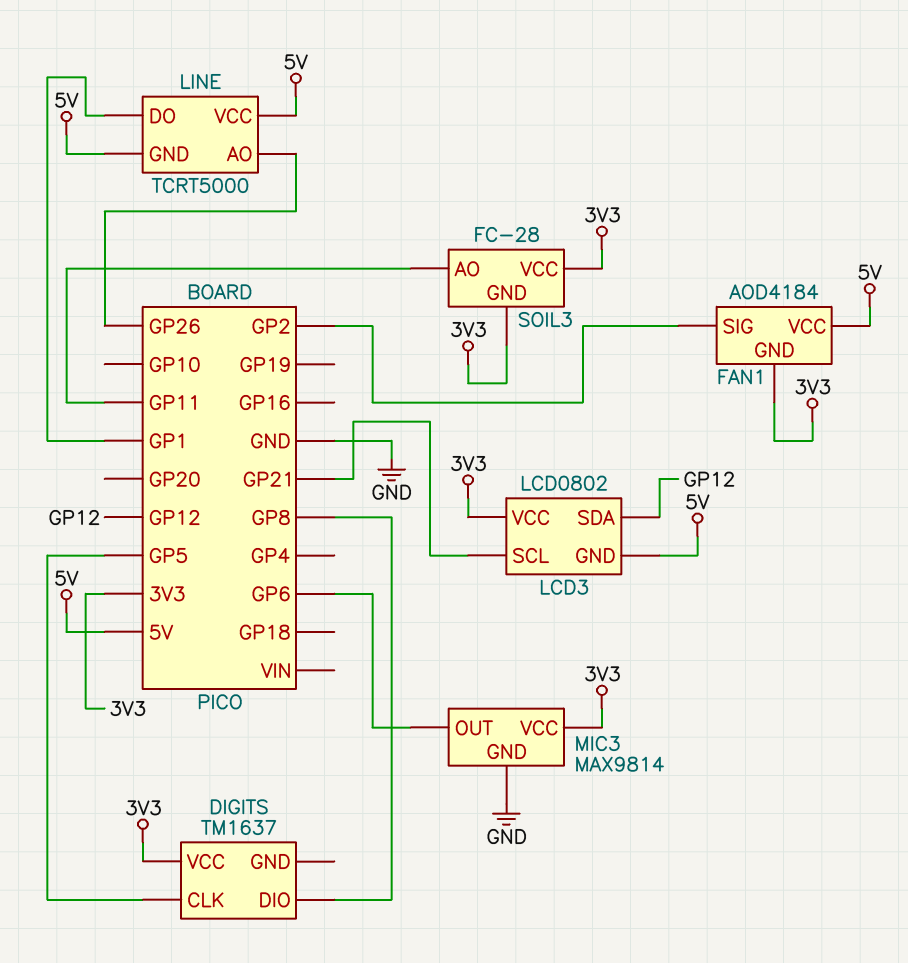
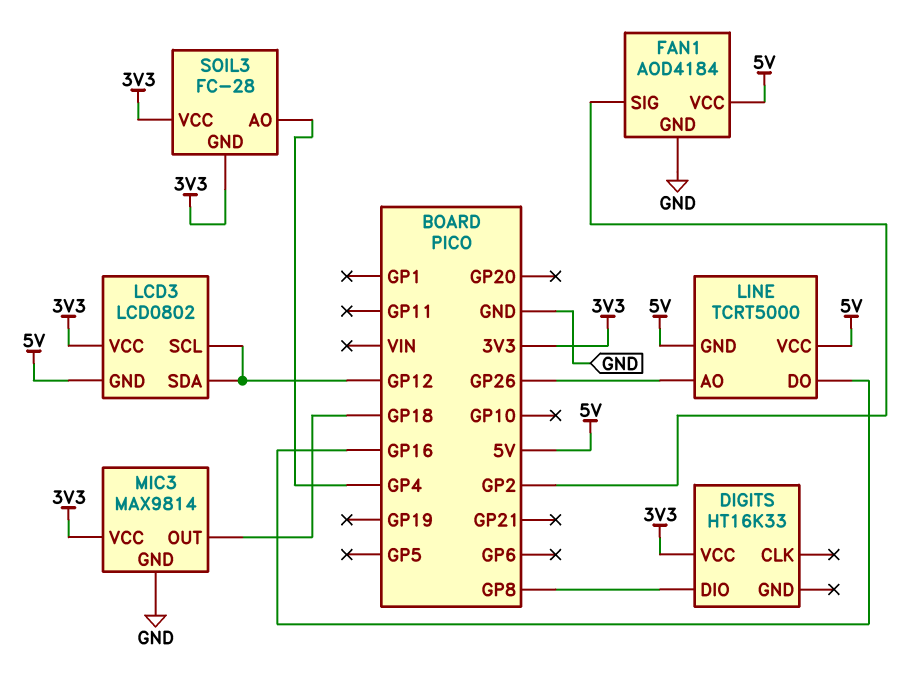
DIGITS: TM1637 -> HT16K33
DIGITS pin CLK: GP5 -> none
FAN1 pin GND: 3V3 -> GND
LCD3 pin SCL: GP21 -> GP12
LINE pin DO: GP1 -> GP16
MIC3 pin OUT: GP6 -> GP18
SOIL3 pin AO: GP11 -> GP4

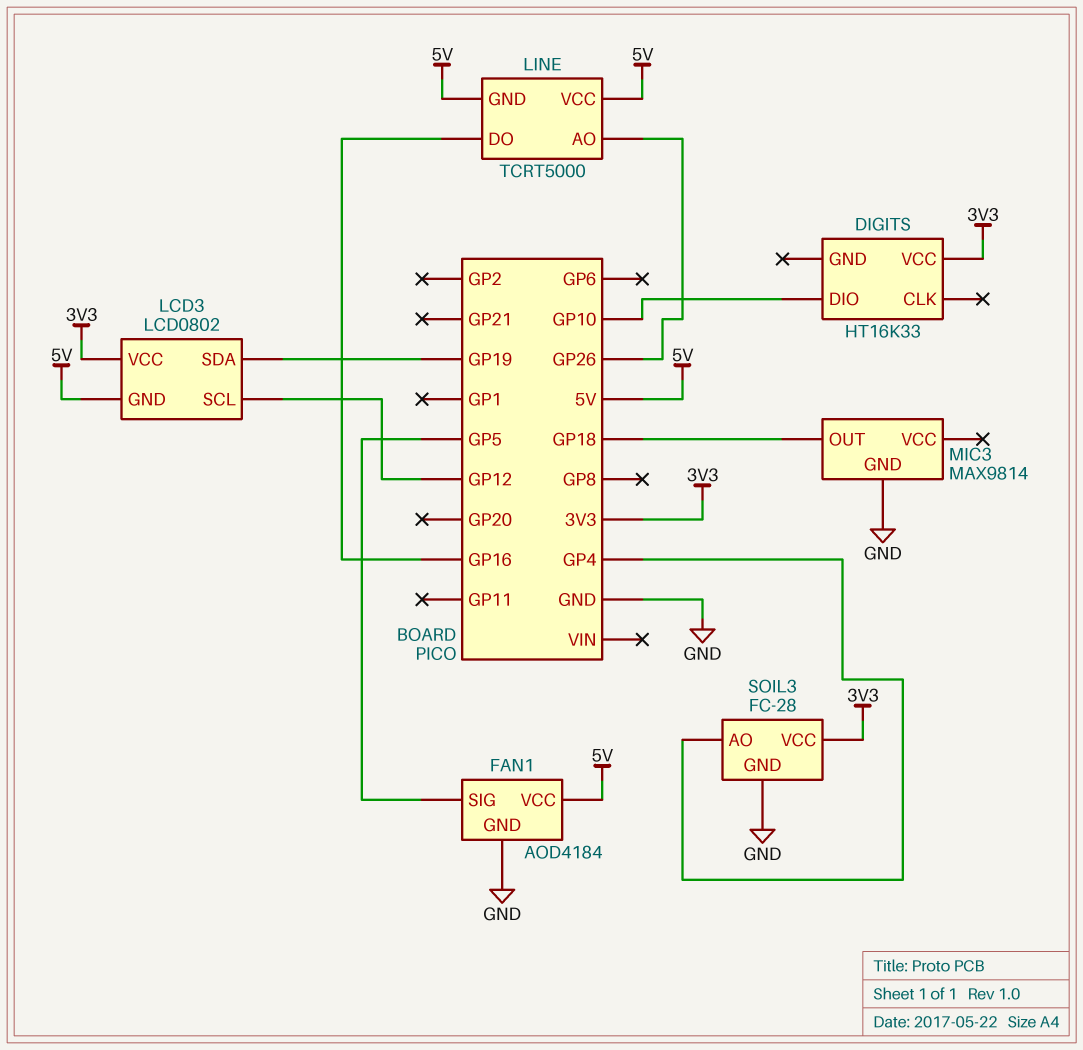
DIGITS pin DIO: GP8 -> GP10
FAN1 pin SIG: GP2 -> GP5
LCD3 pin SDA: GP12 -> GP19
MIC3 pin VCC: 3V3 -> none
SOIL3 pin GND: 3V3 -> GND

